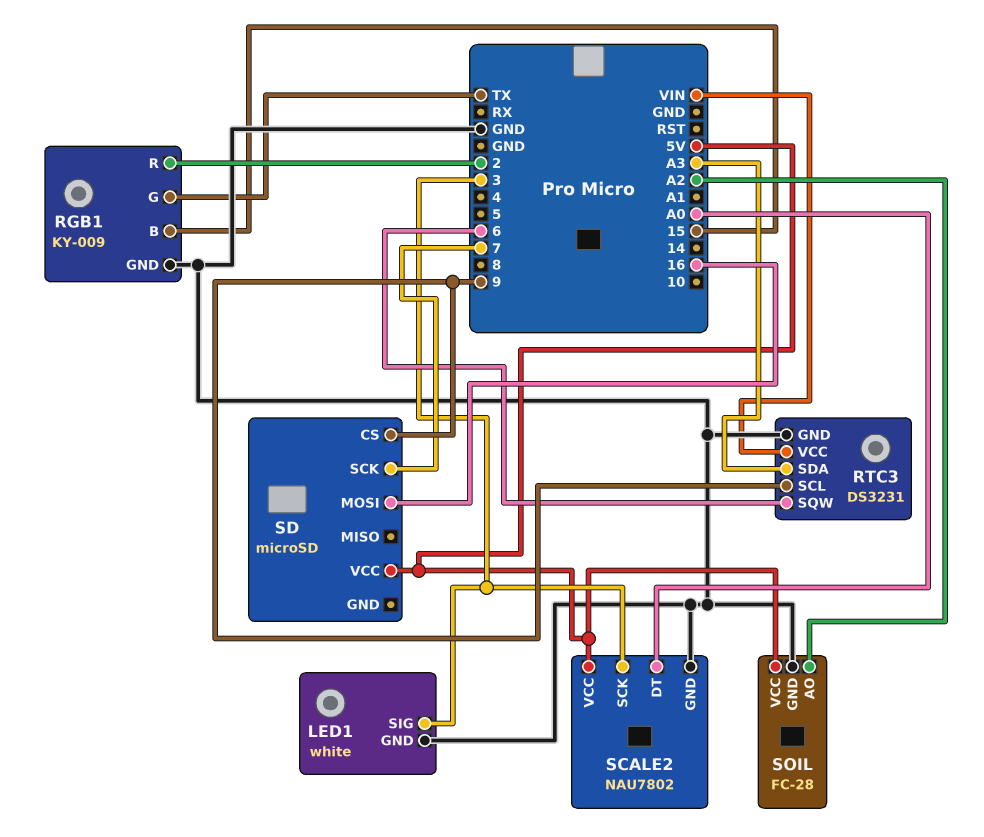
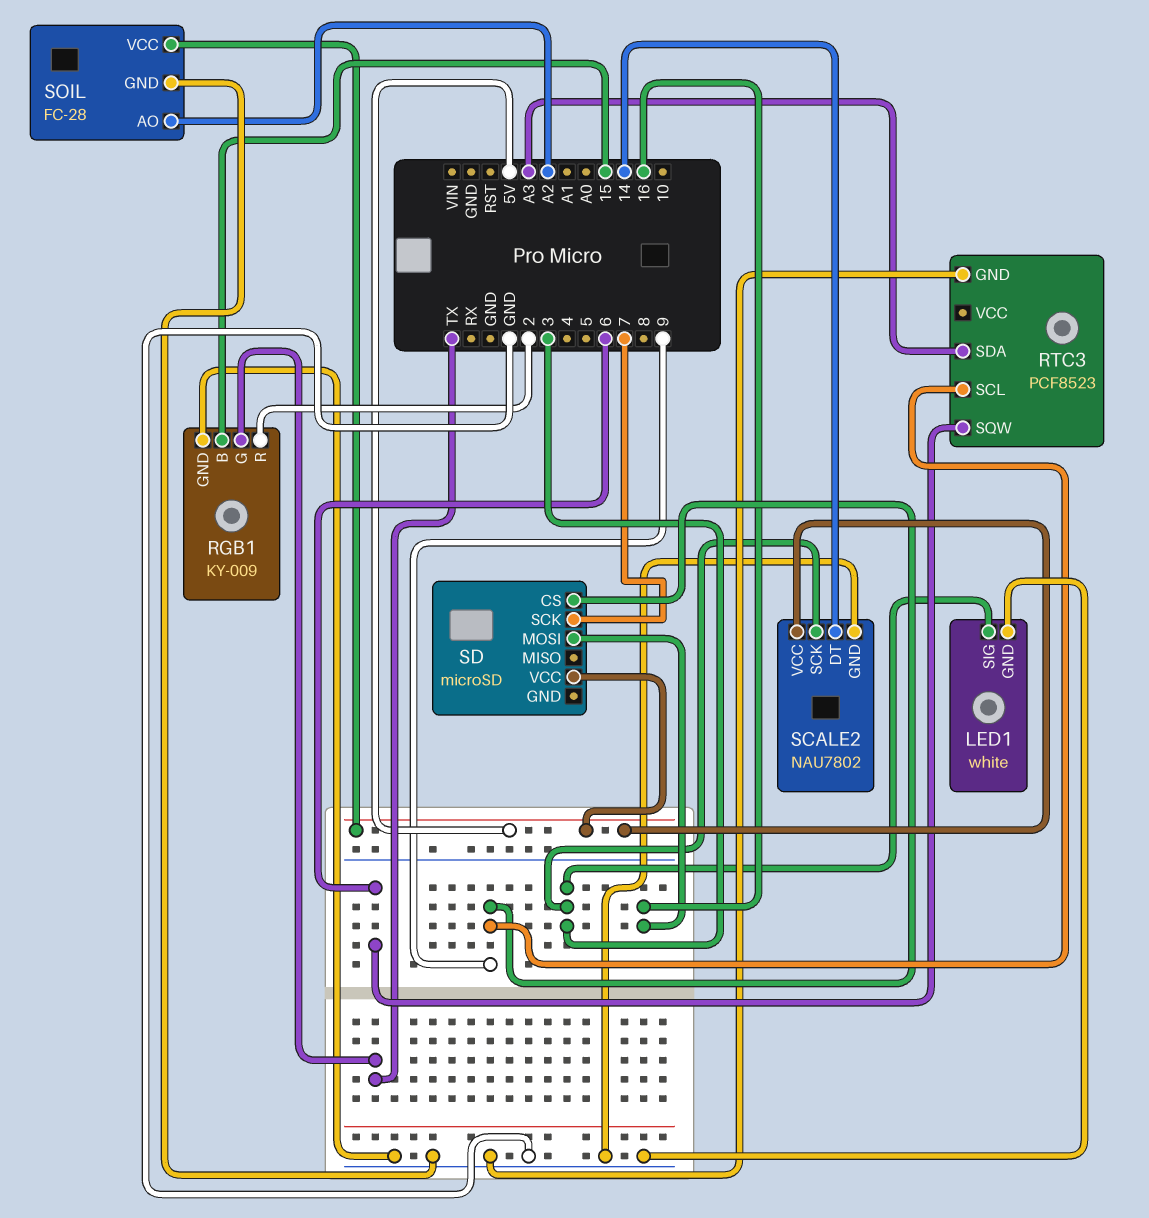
RTC3: DS3231 -> PCF8523
RTC3 pin VCC: VIN -> none
SCALE2 pin DT: A0 -> 14

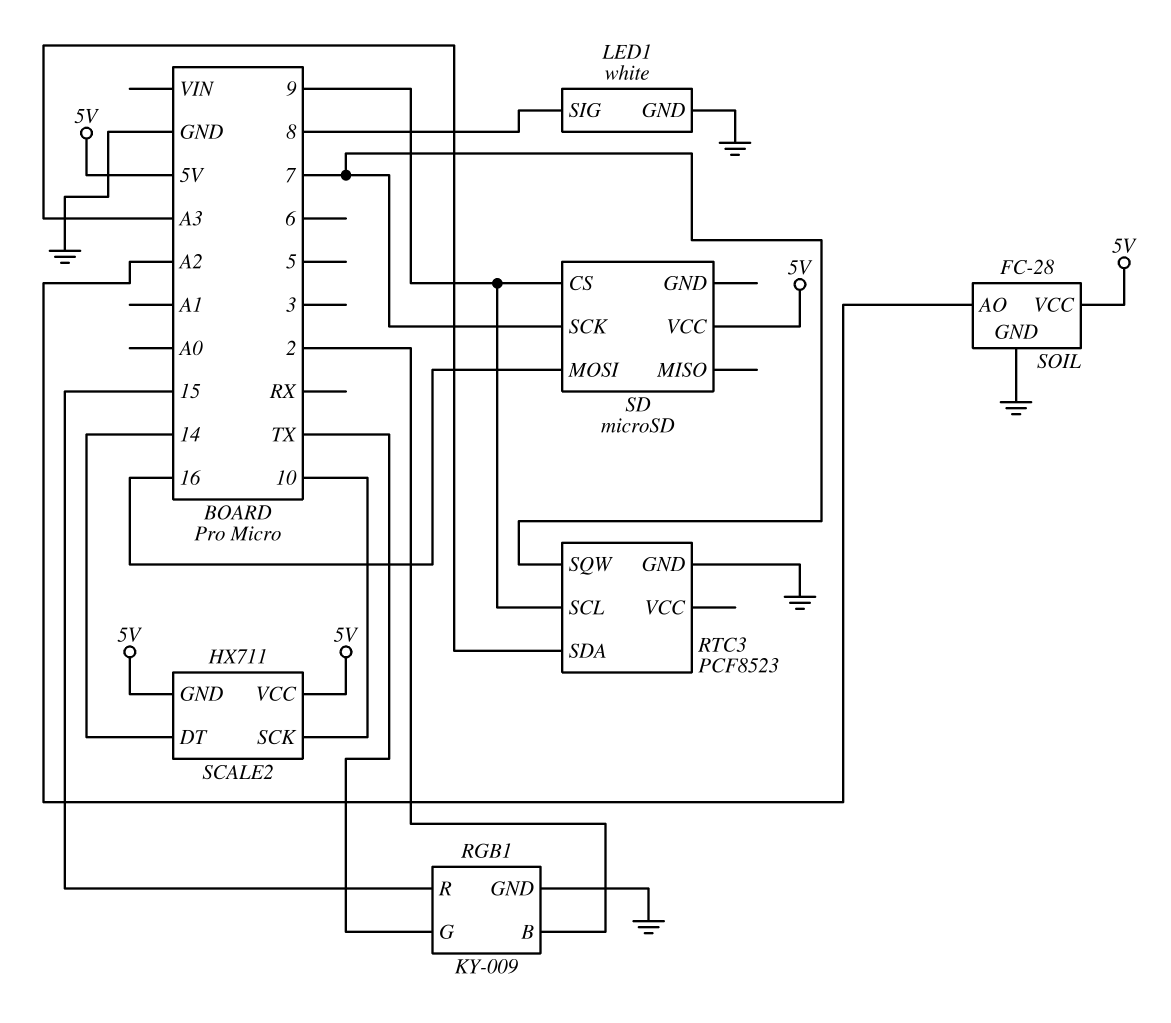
LED1 pin SIG: 3 -> 8
RGB1 pin B: 15 -> 2
RGB1 pin R: 2 -> 15
RTC3 pin SQW: 6 -> 7
SCALE2: NAU7802 -> HX711
SCALE2 pin GND: GND -> 5V
SCALE2 pin SCK: 3 -> 10

